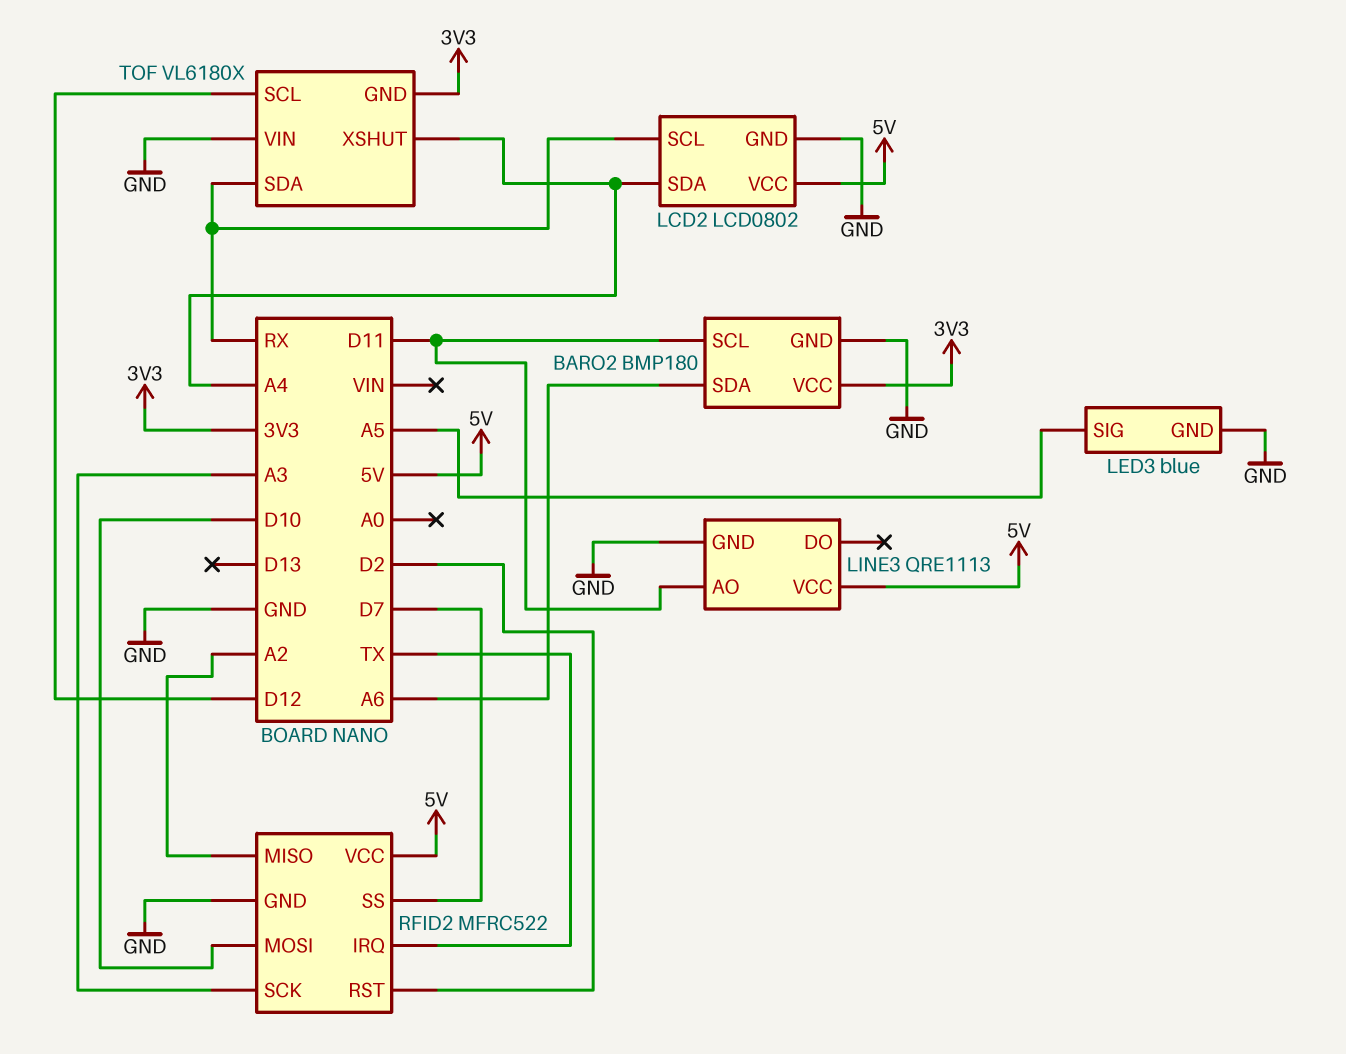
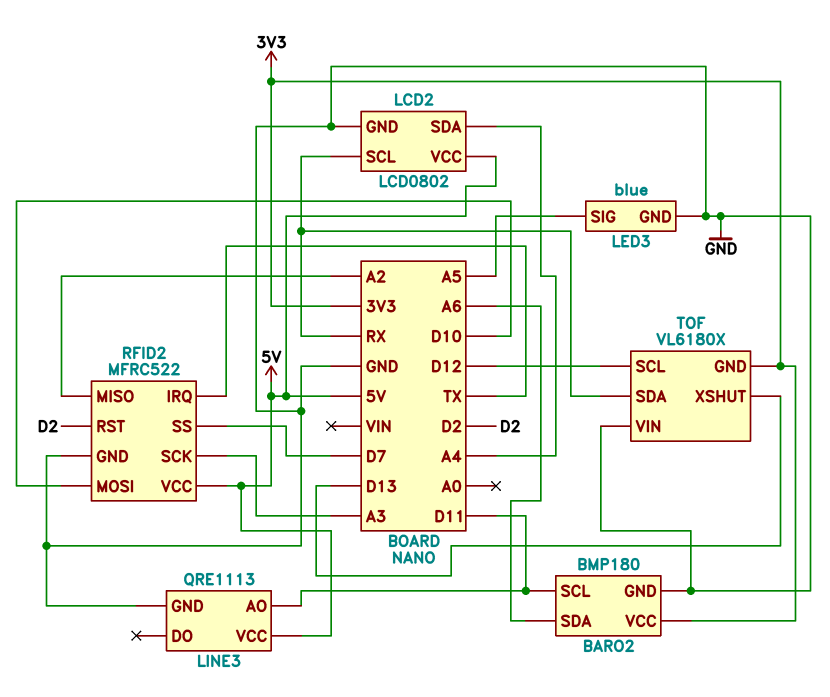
TOF pin XSHUT: A4 -> D13

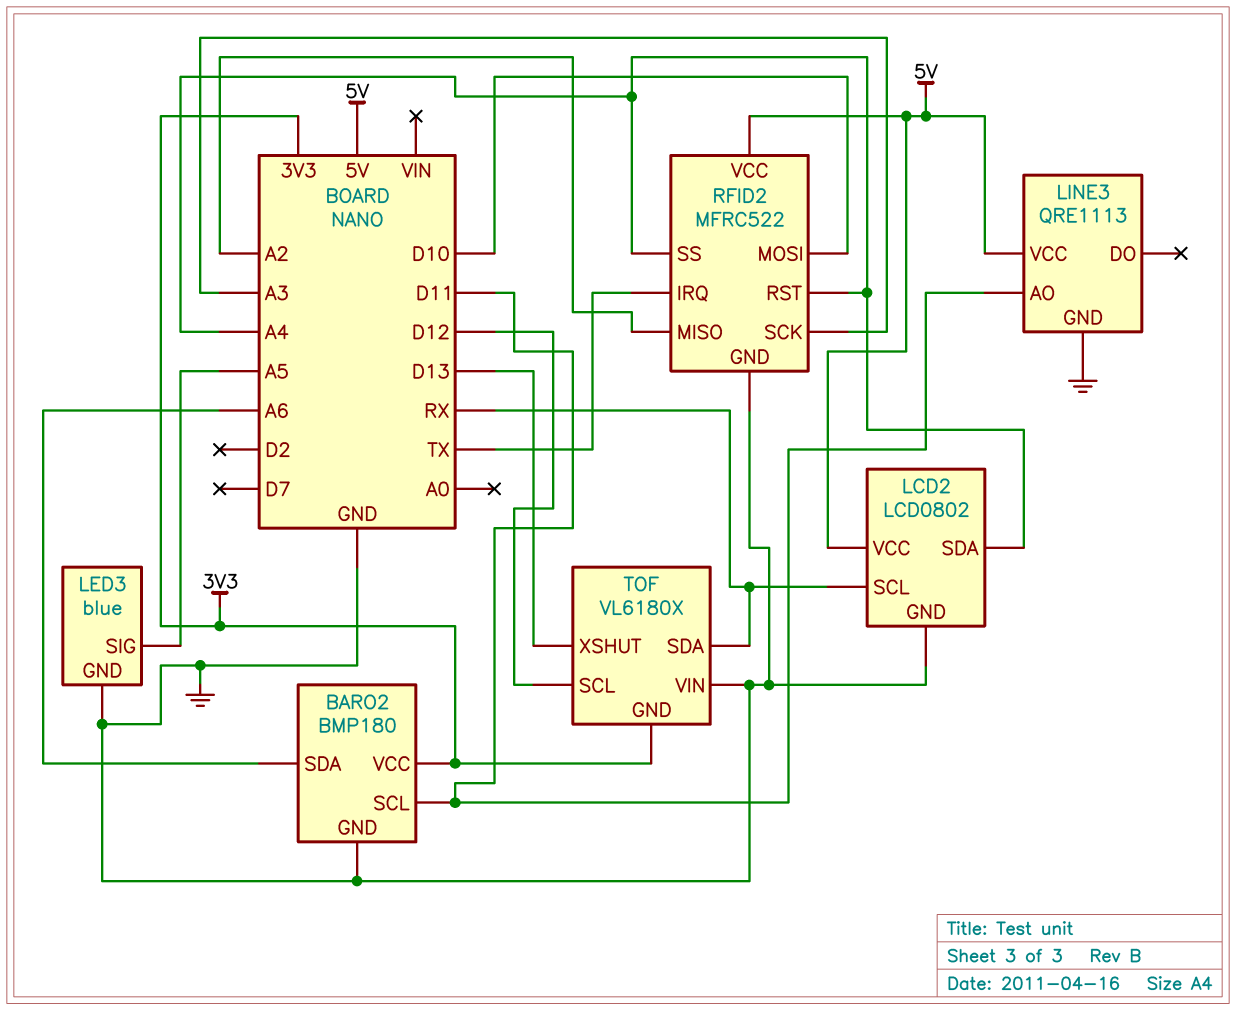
RFID2 pin RST: D2 -> A4
RFID2 pin SS: D7 -> A4

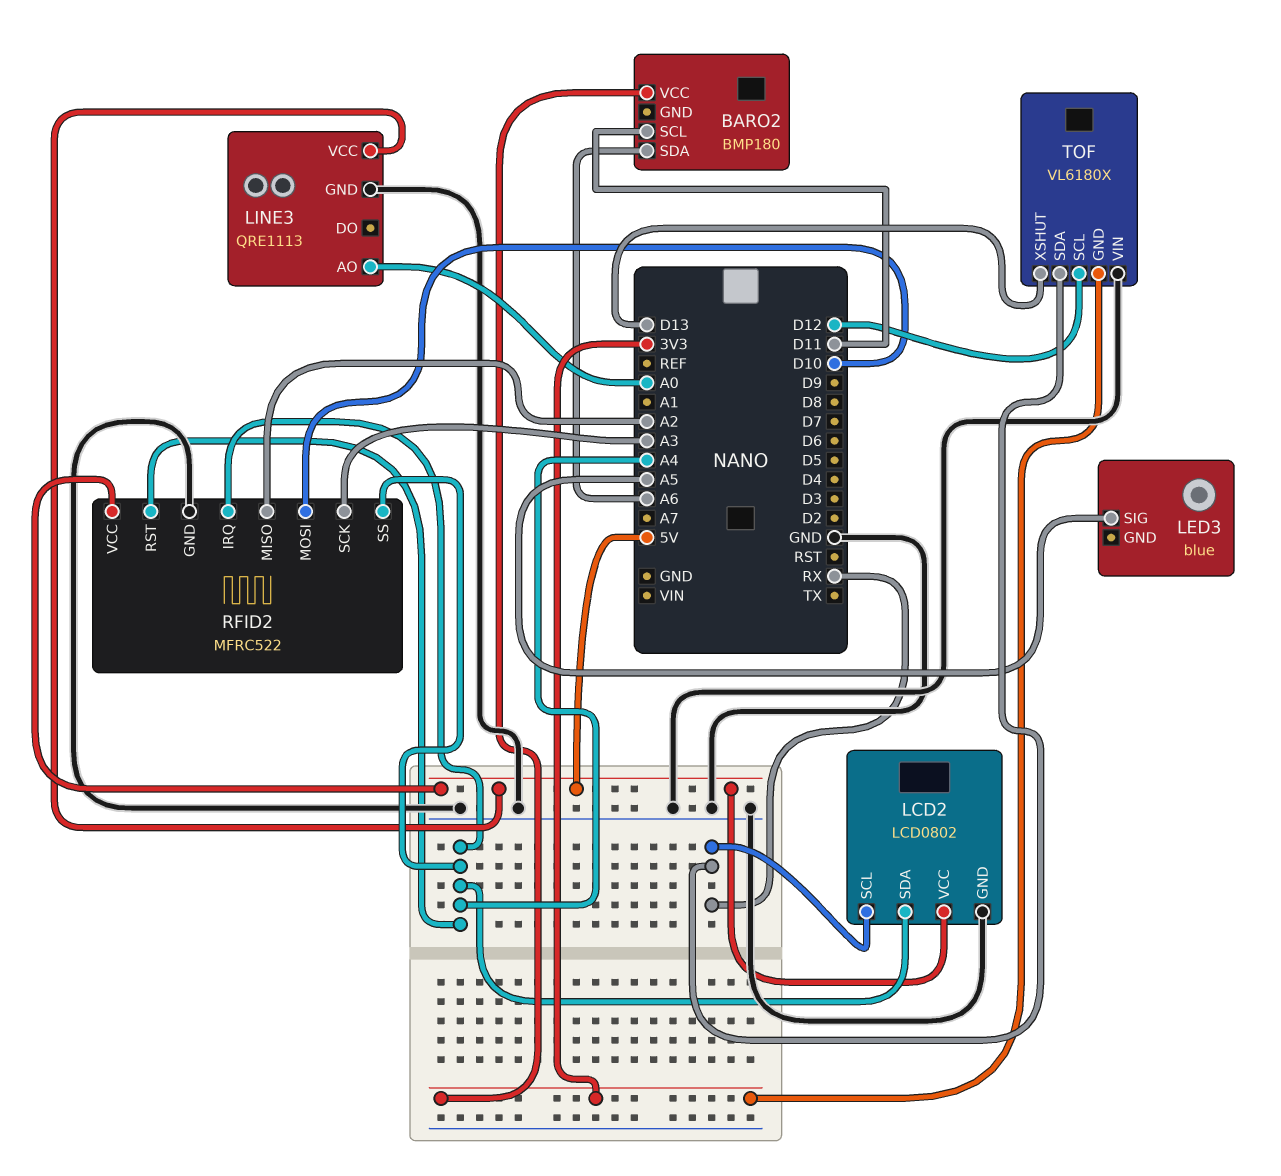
BARO2 pin GND: GND -> none
LED3 pin GND: GND -> none
LINE3 pin AO: D11 -> A0
RFID2 pin IRQ: TX -> A4

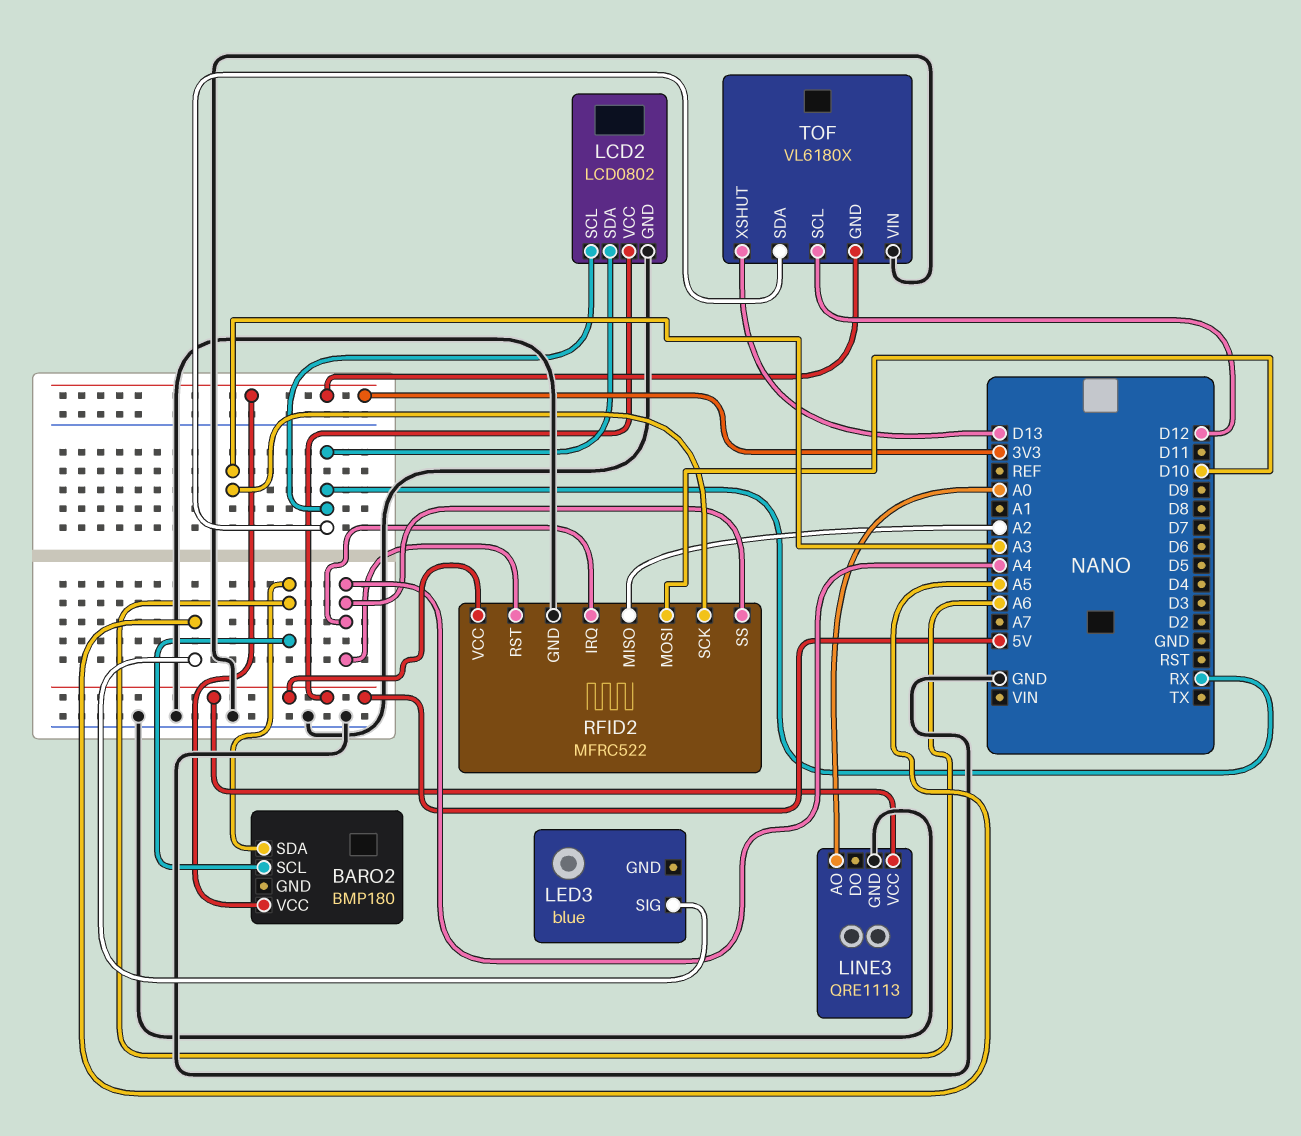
BARO2 pin SCL: D11 -> A6
LCD2 pin SDA: A4 -> RX

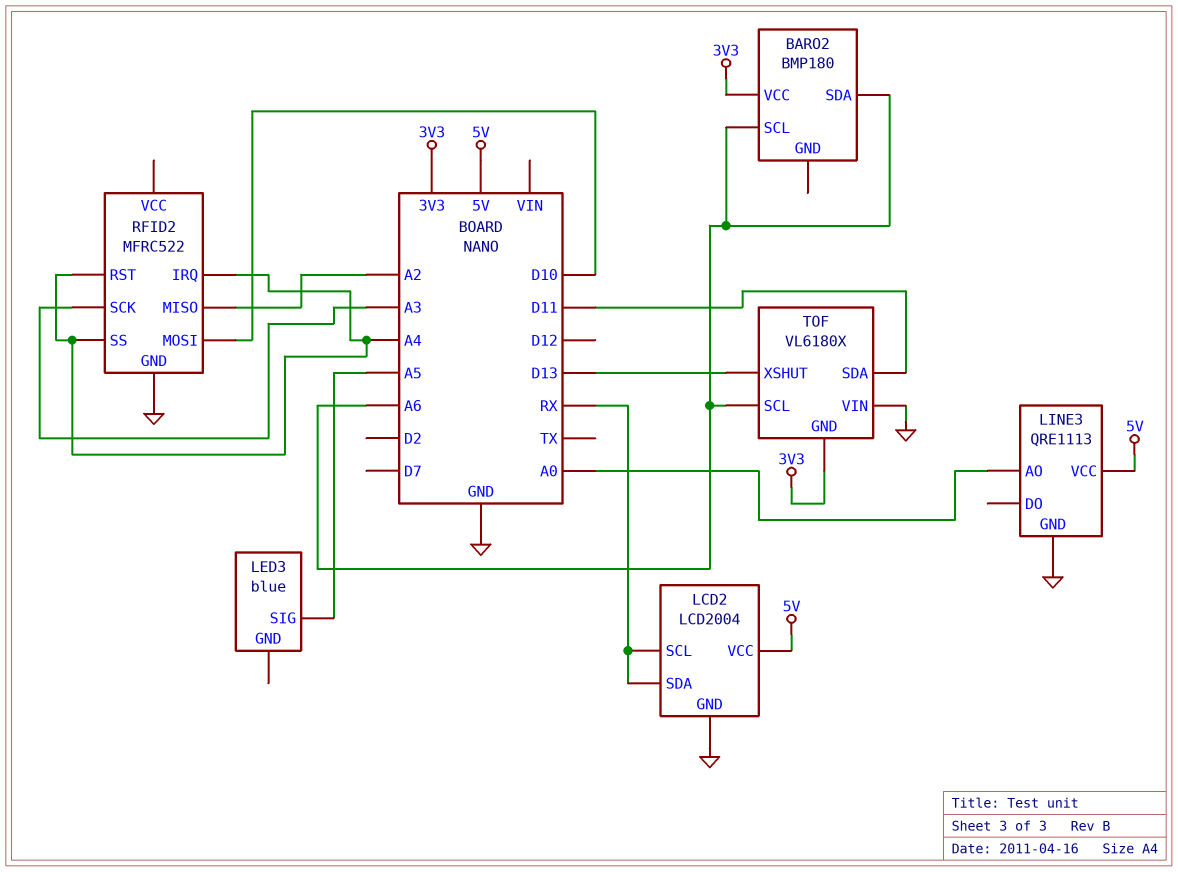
LCD2: LCD0802 -> LCD2004
RFID2 pin VCC: 5V -> none
TOF pin SCL: D12 -> A6
TOF pin SDA: RX -> D11

